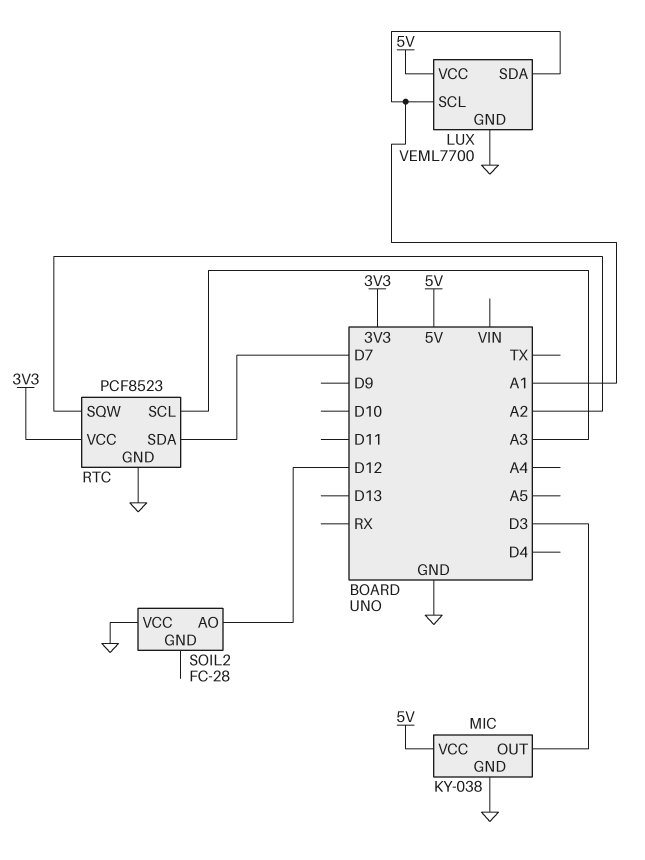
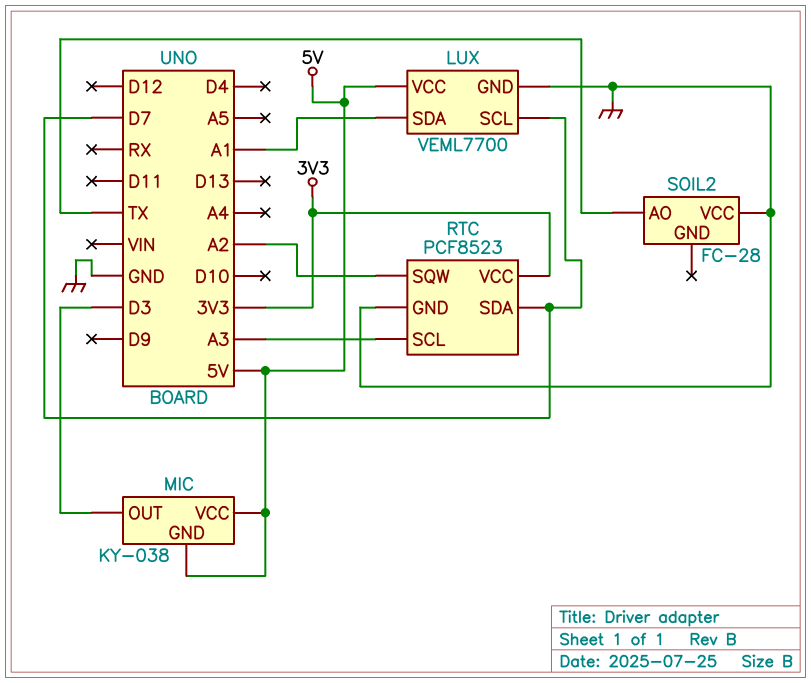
LUX pin SCL: A1 -> D7
MIC pin GND: GND -> 5V
SOIL2 pin AO: D12 -> TX

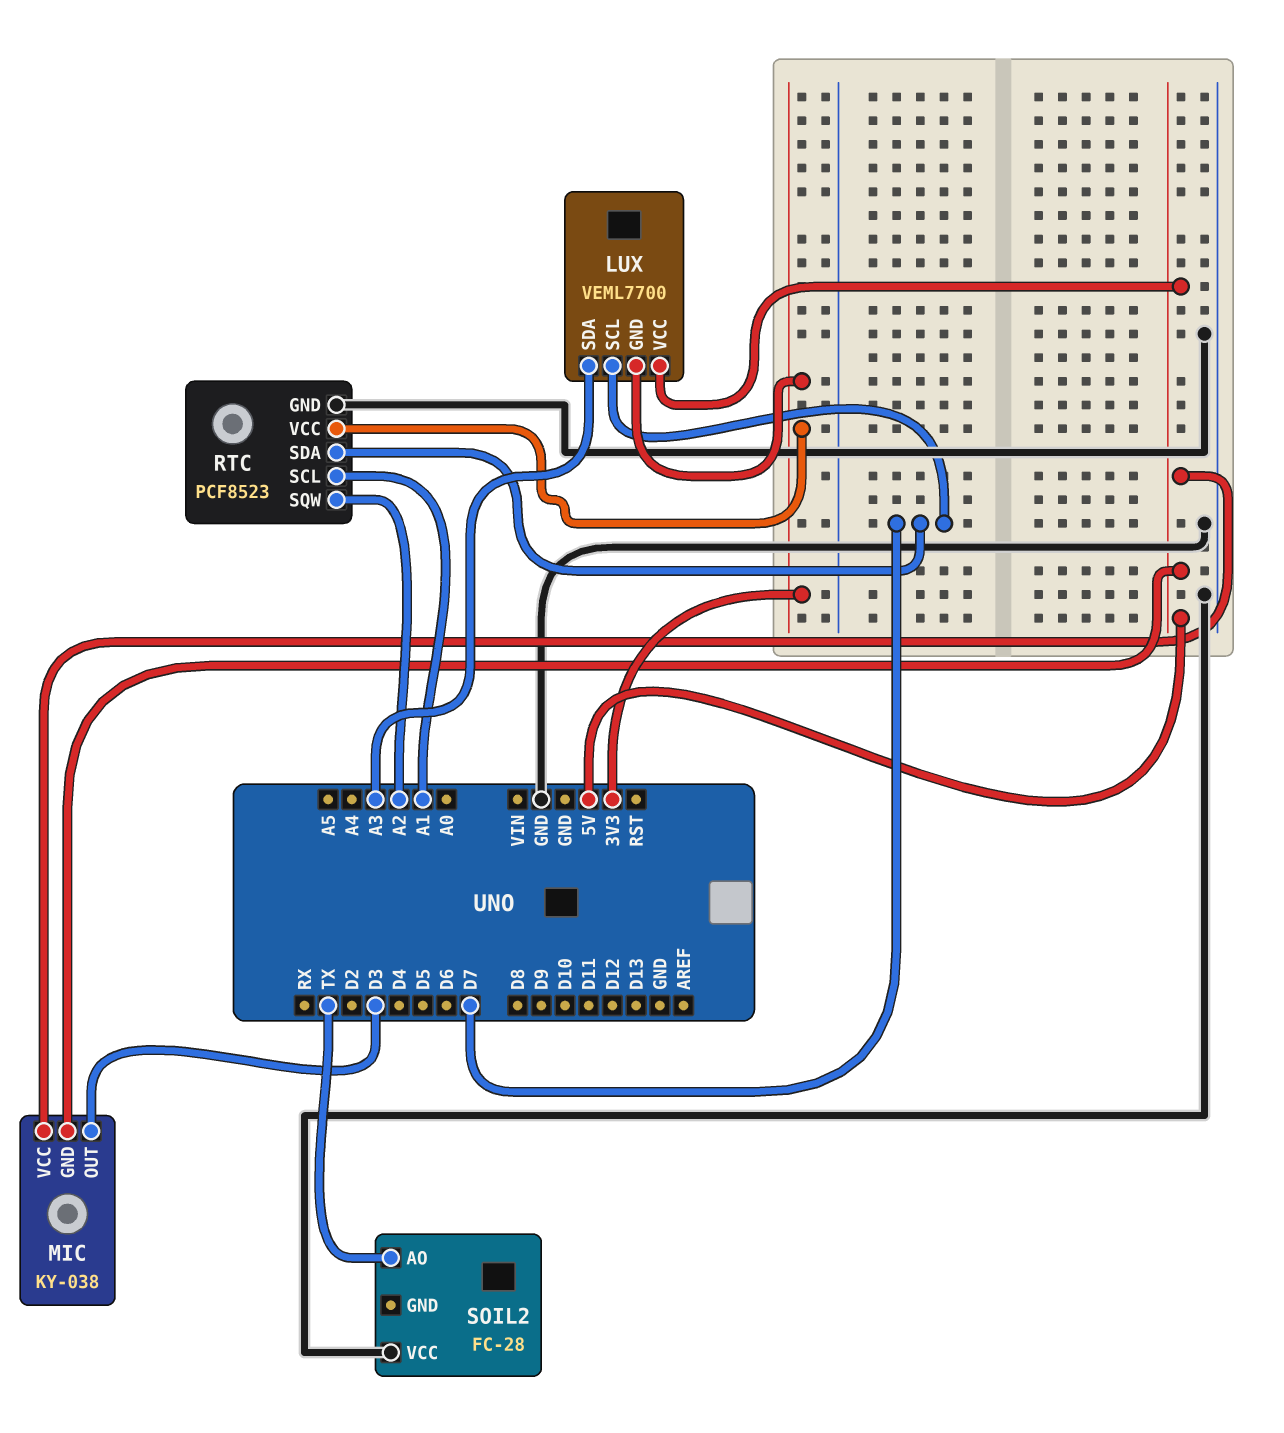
LUX pin GND: GND -> 3V3
LUX pin SDA: A1 -> A3
RTC pin SCL: A3 -> A1

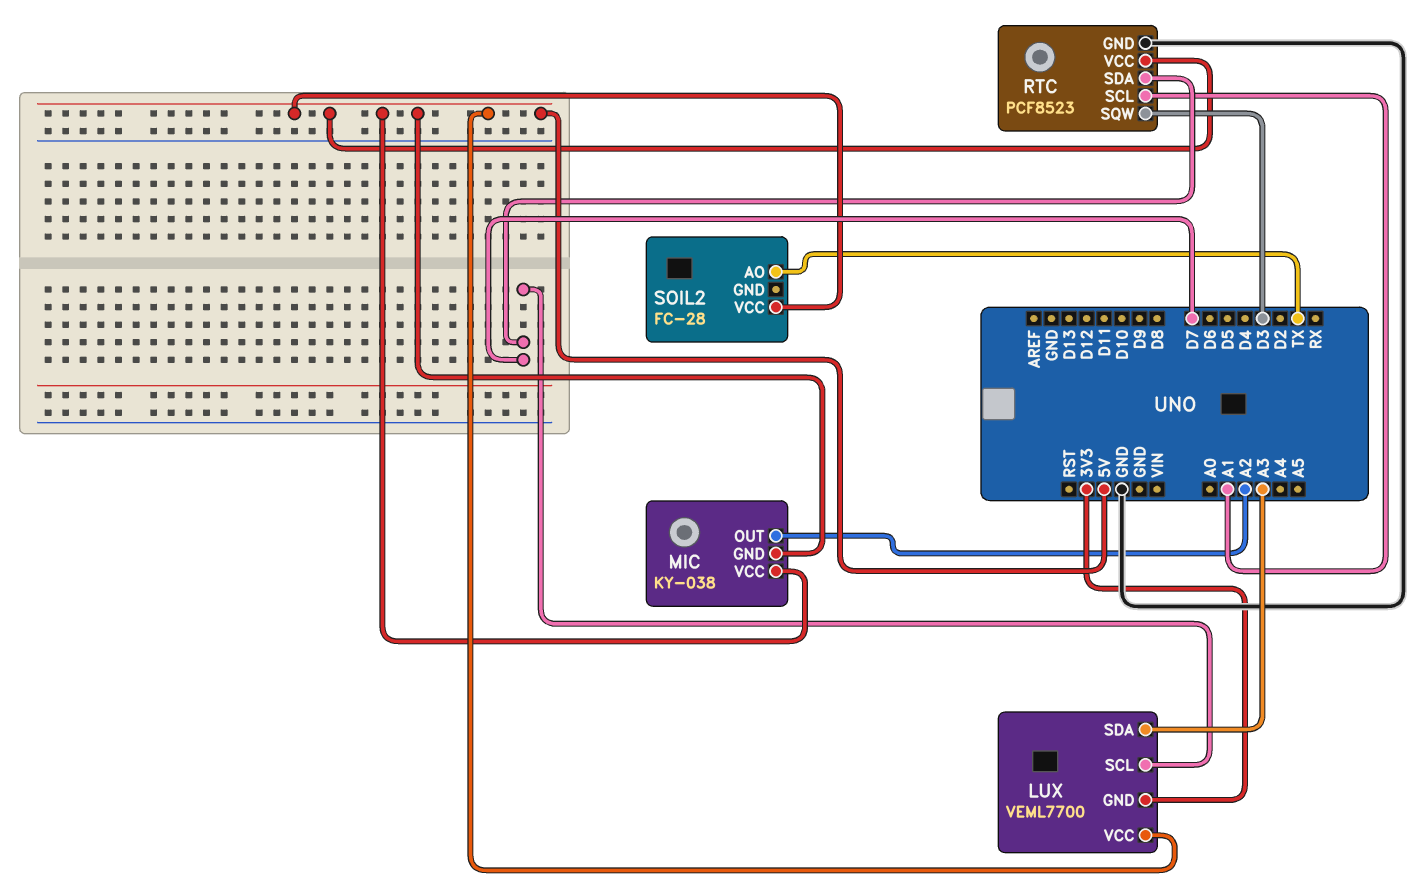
MIC pin OUT: D3 -> A2
RTC pin SQW: A2 -> D3
RTC pin VCC: 3V3 -> 5V
SOIL2 pin VCC: GND -> 5V

